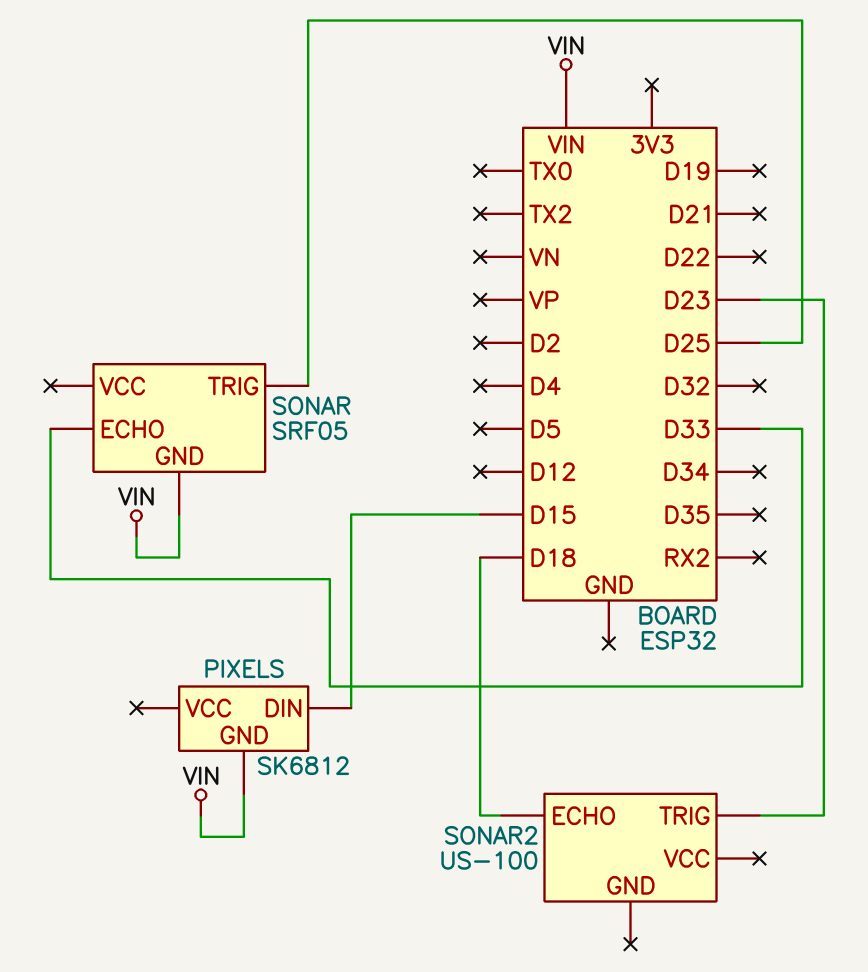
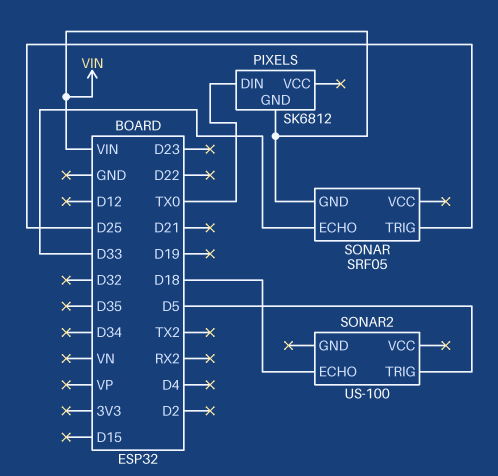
PIXELS pin DIN: D15 -> TX0
SONAR2 pin TRIG: D23 -> D5

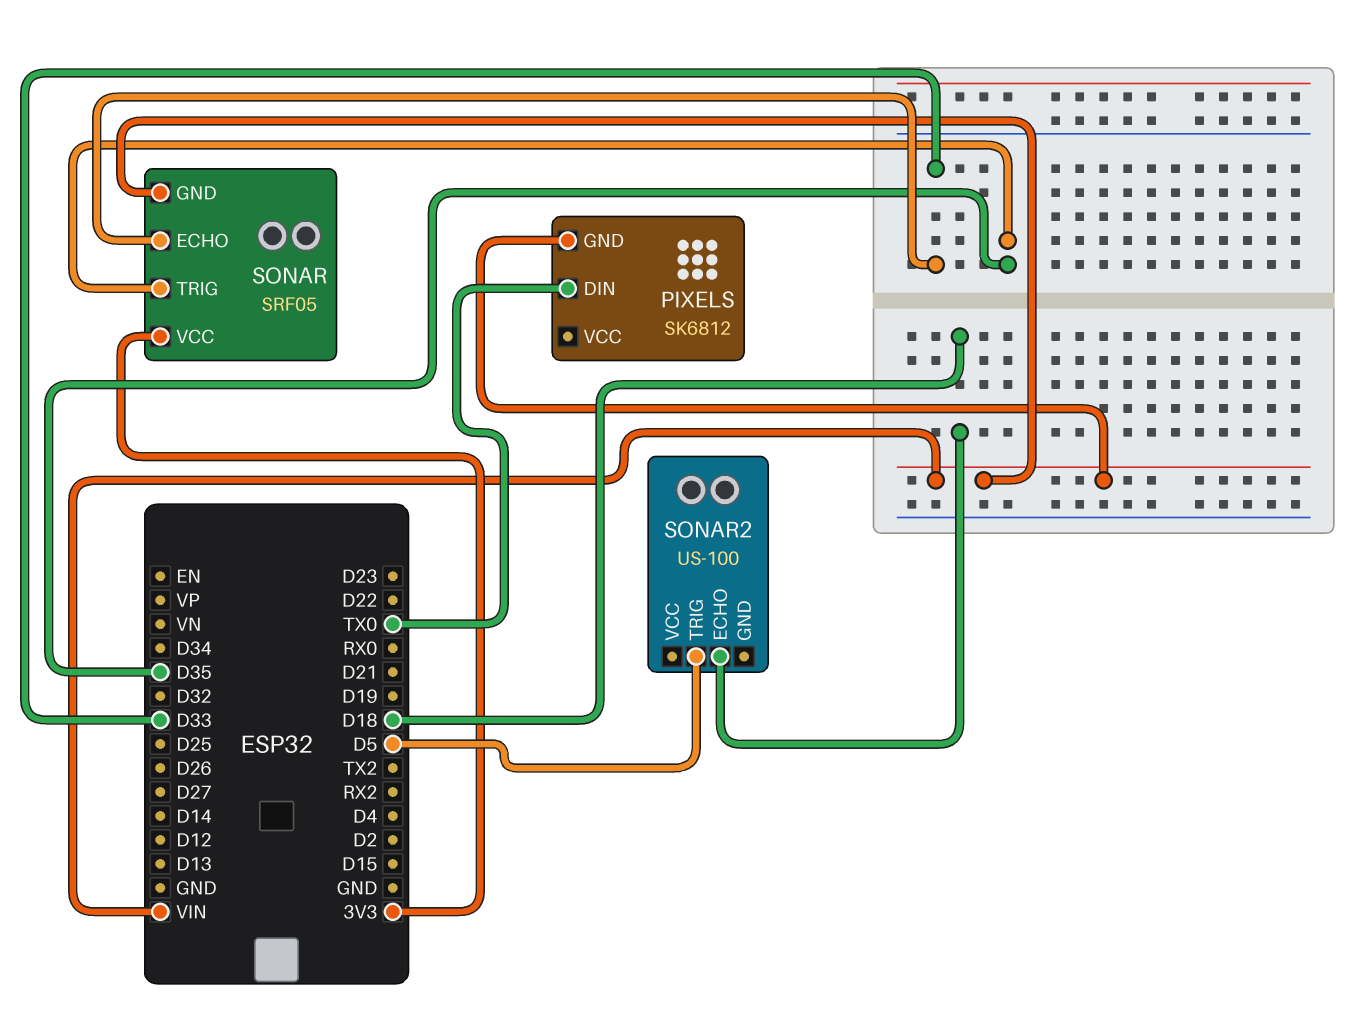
SONAR pin TRIG: D25 -> D35
SONAR pin VCC: none -> 3V3

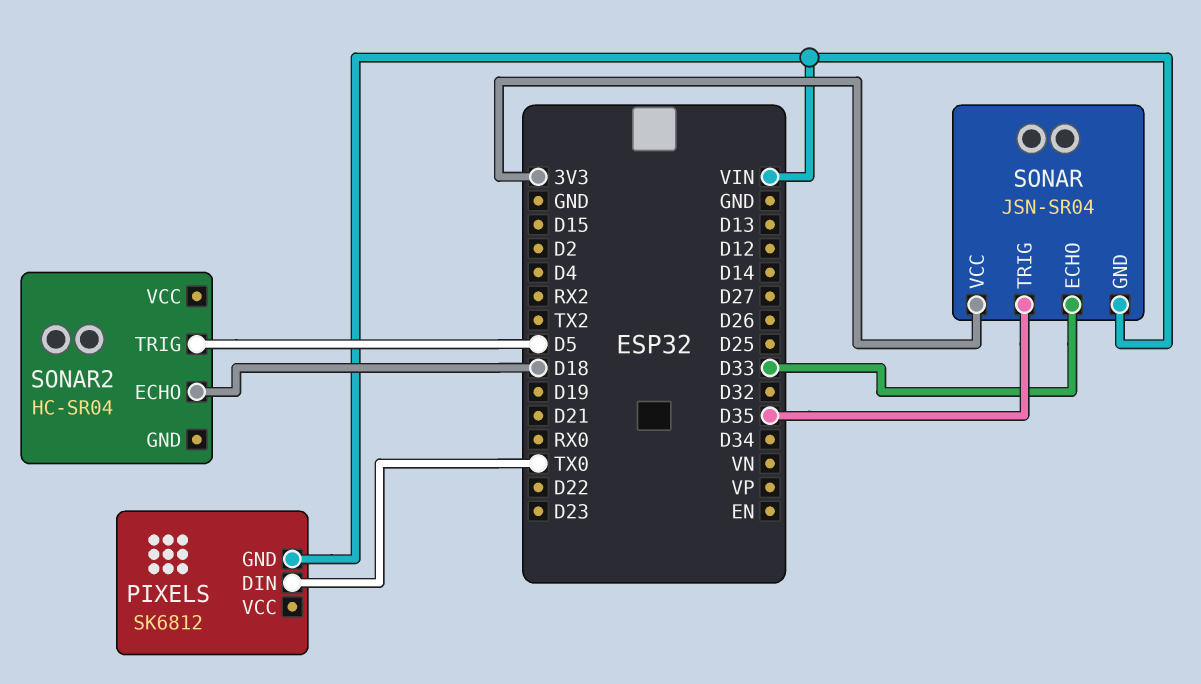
SONAR: SRF05 -> JSN-SR04
SONAR2: US-100 -> HC-SR04

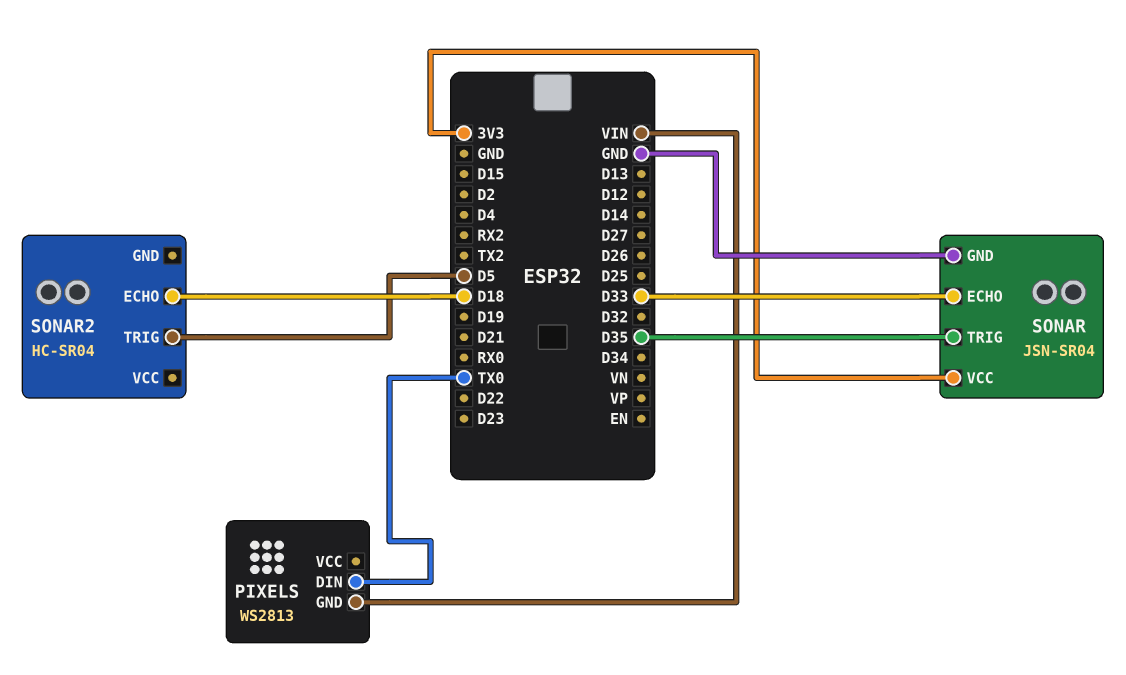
PIXELS: SK6812 -> WS2813
SONAR pin GND: VIN -> GND

